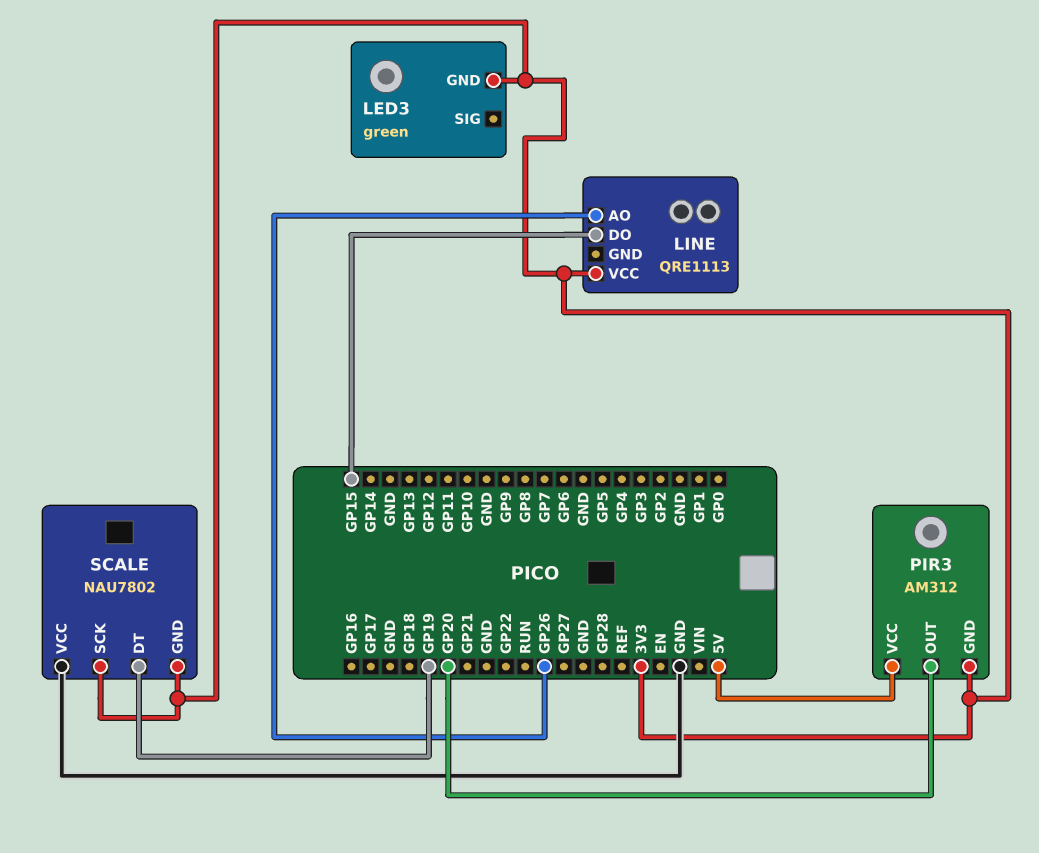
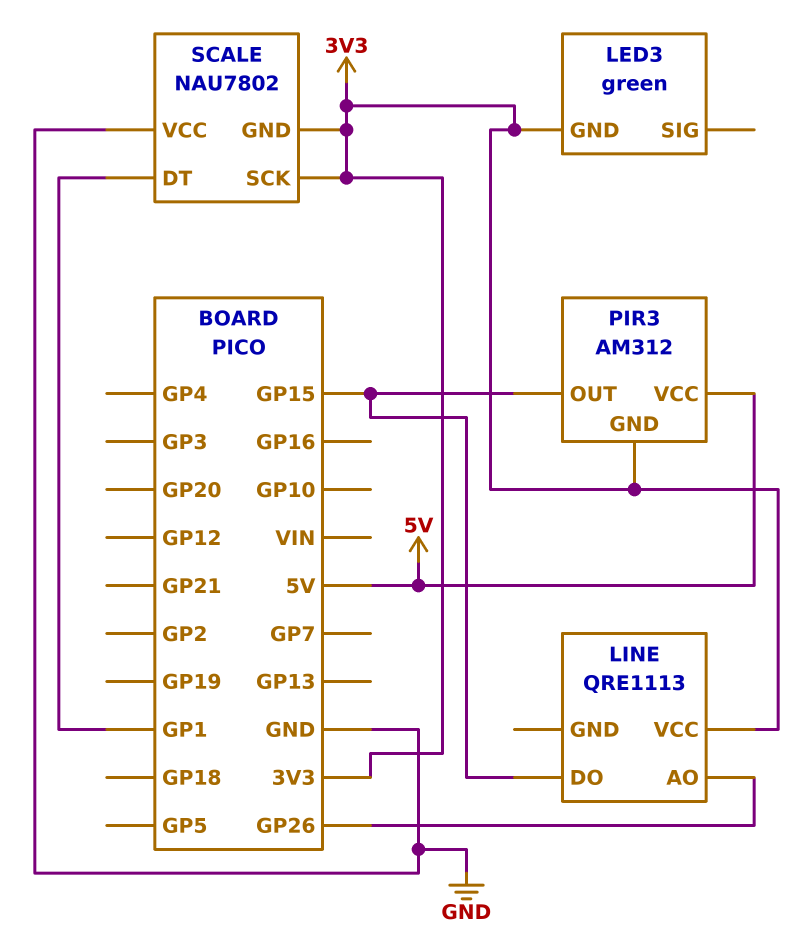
PIR3 pin OUT: GP20 -> GP15
SCALE pin DT: GP19 -> GP1

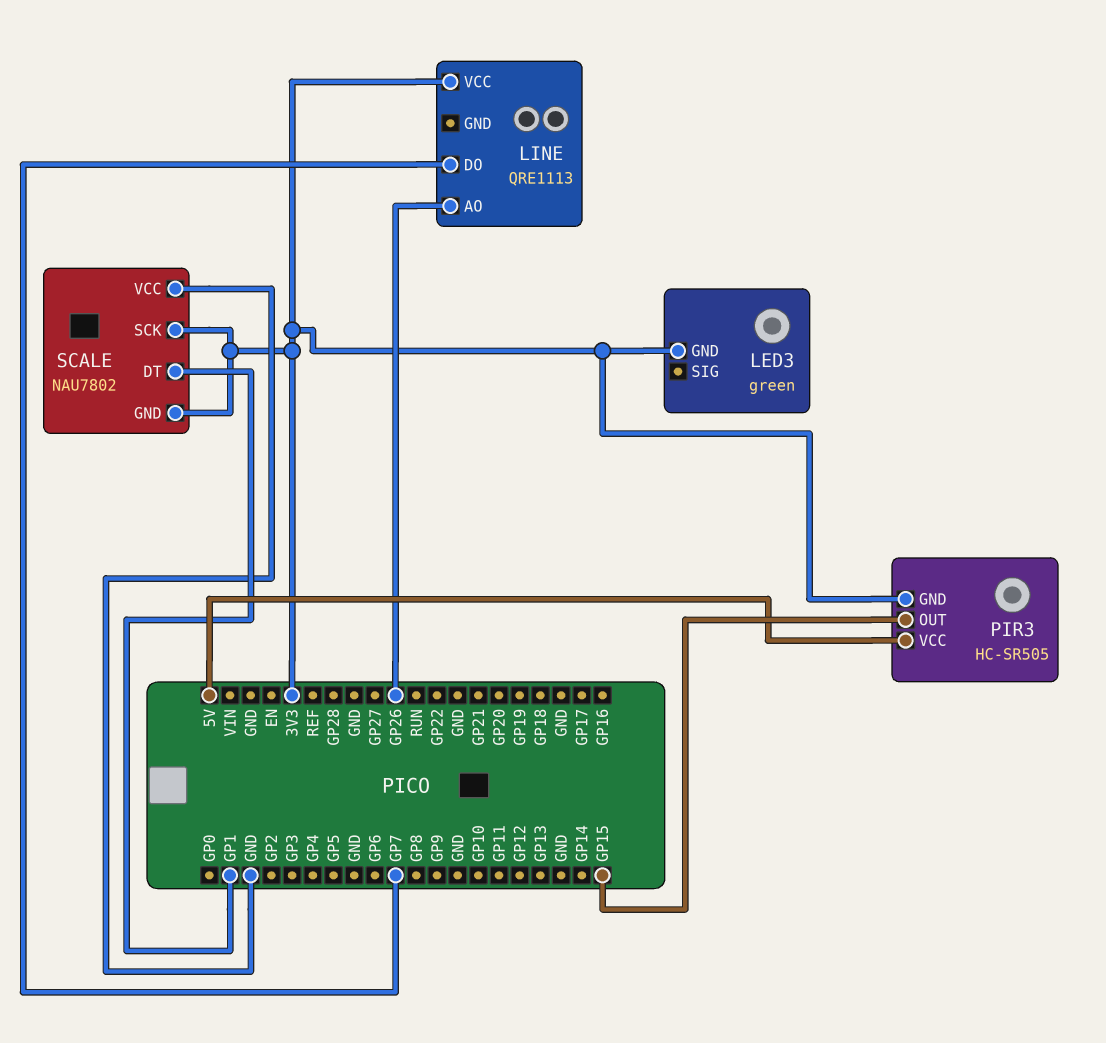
LINE pin DO: GP15 -> GP7
PIR3: AM312 -> HC-SR505

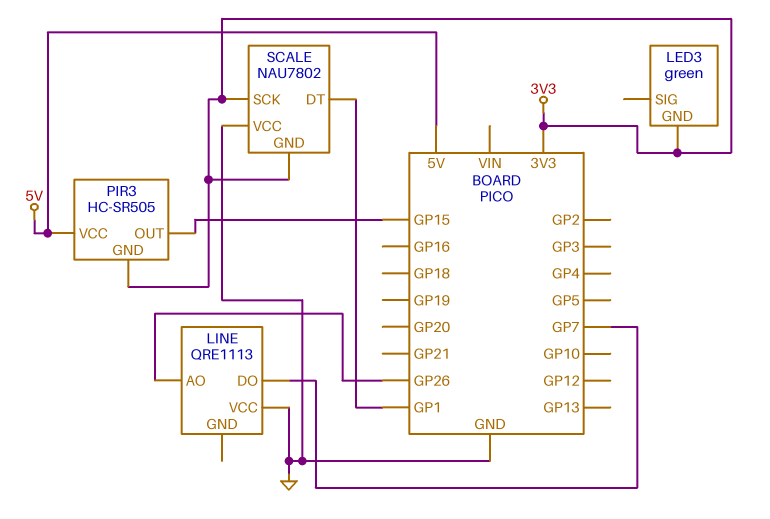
LINE pin VCC: 3V3 -> GND

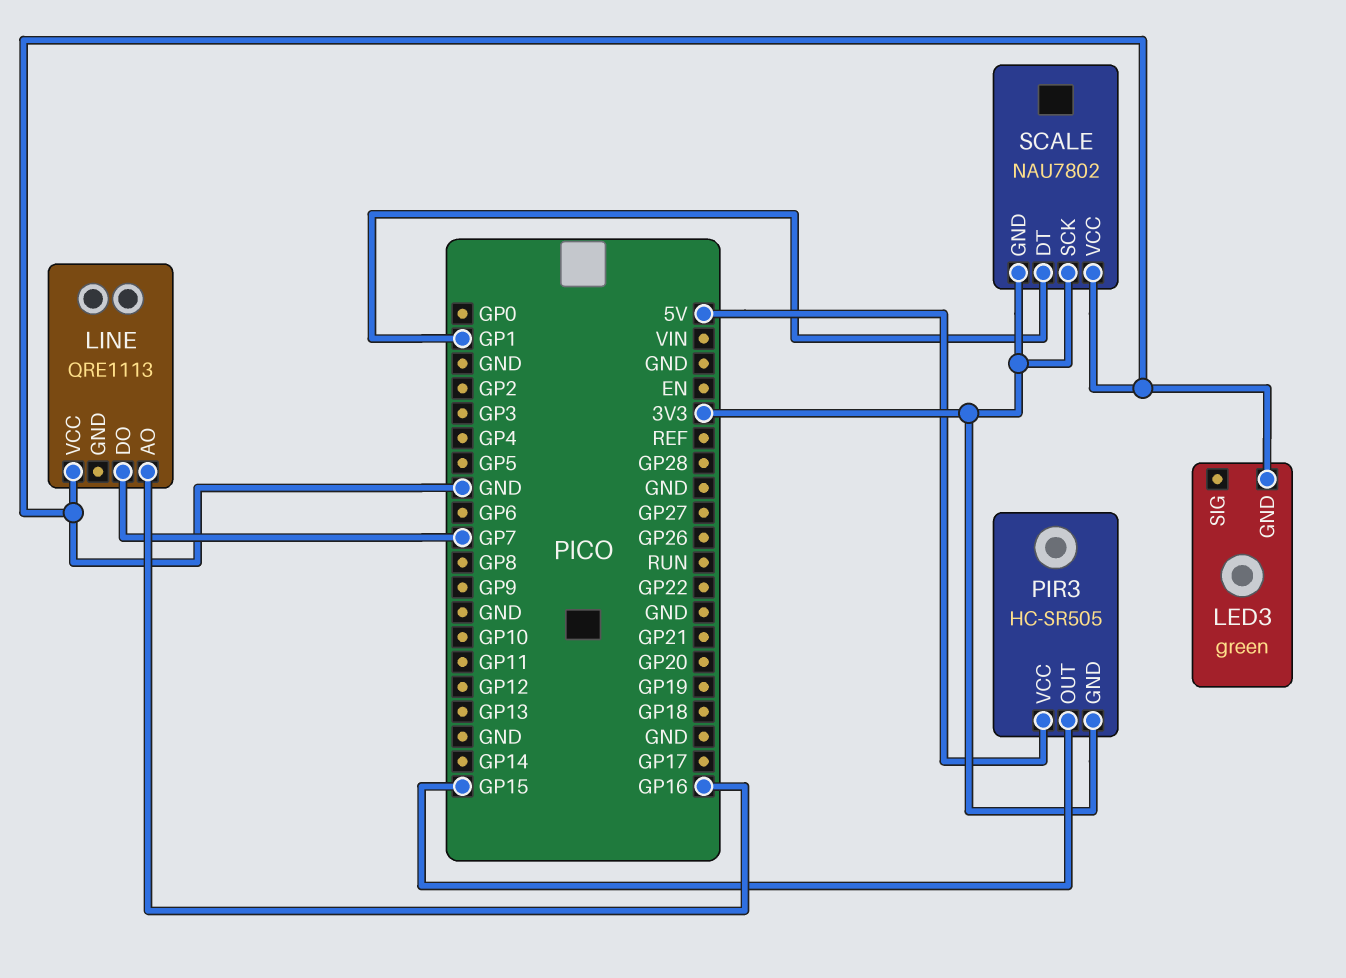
LED3 pin GND: 3V3 -> GND
LINE pin AO: GP26 -> GP16

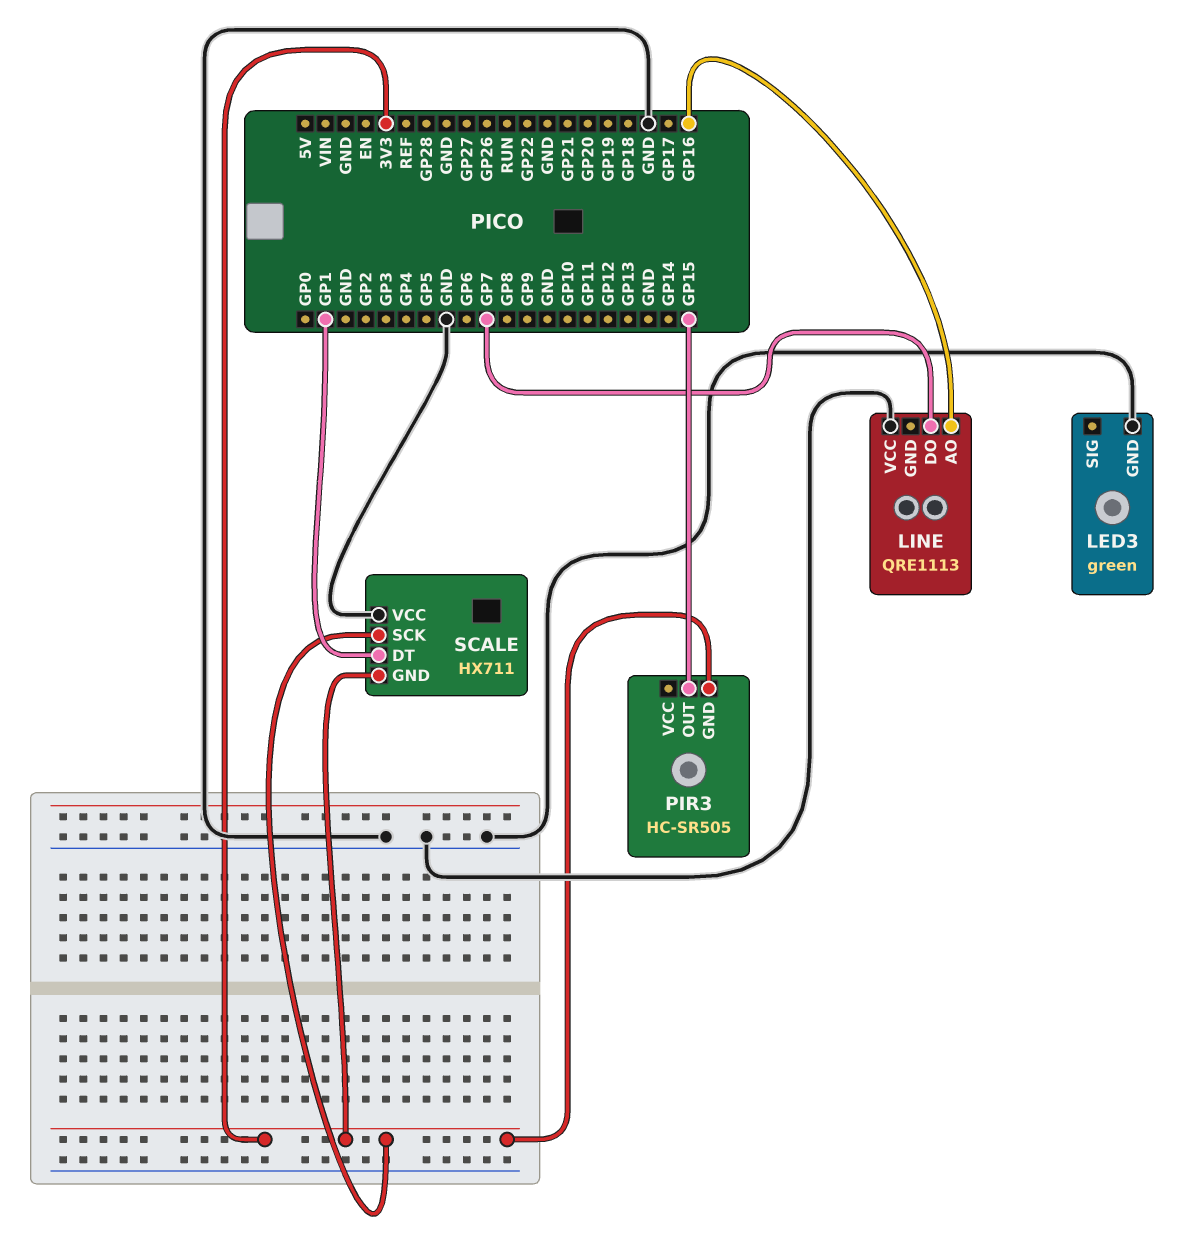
PIR3 pin VCC: 5V -> none
SCALE: NAU7802 -> HX711

